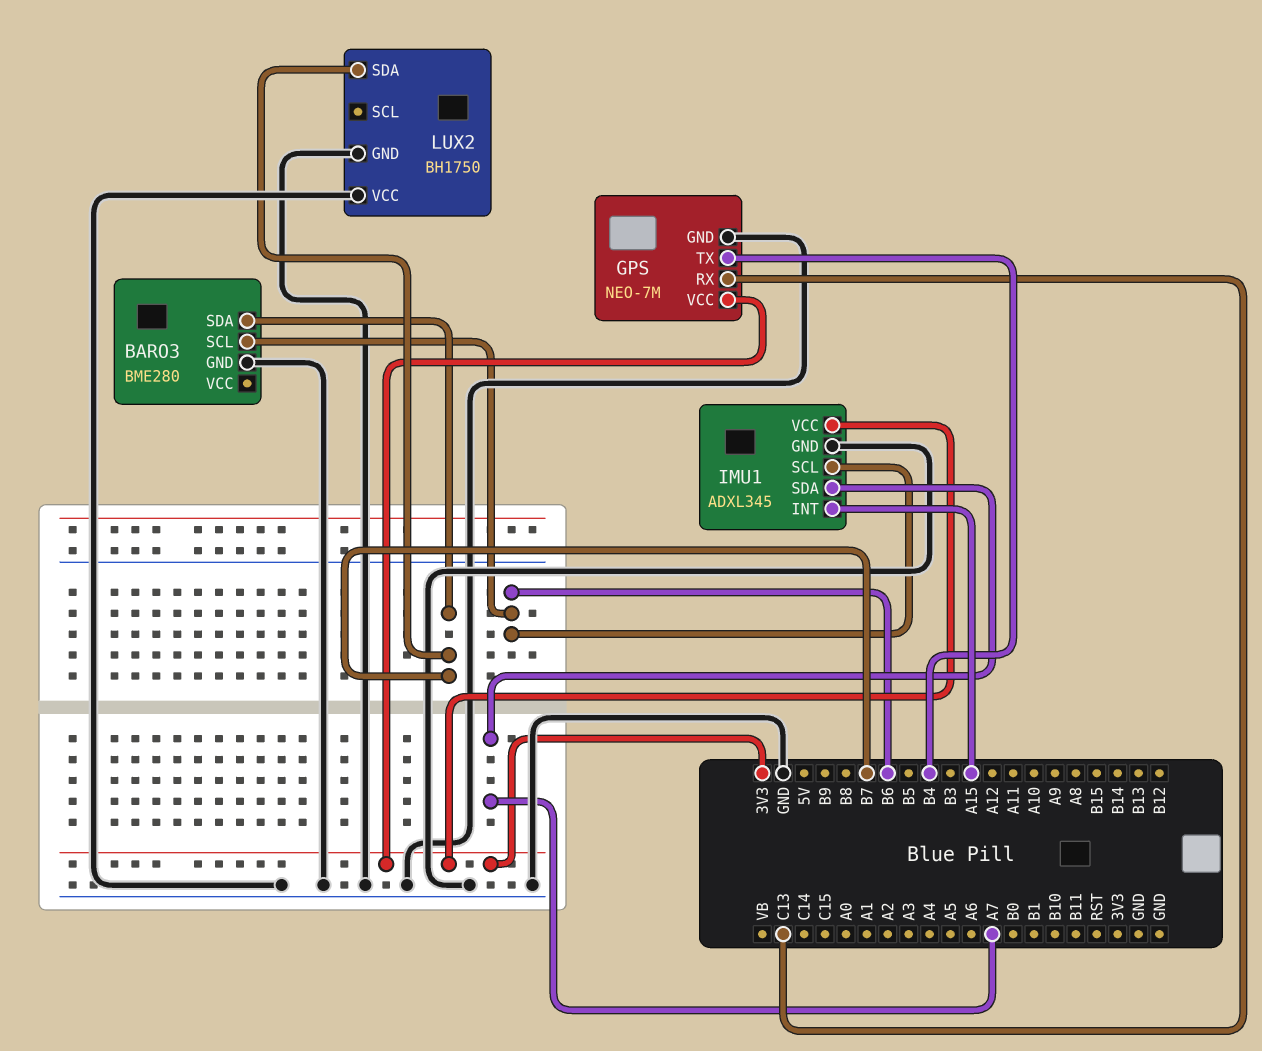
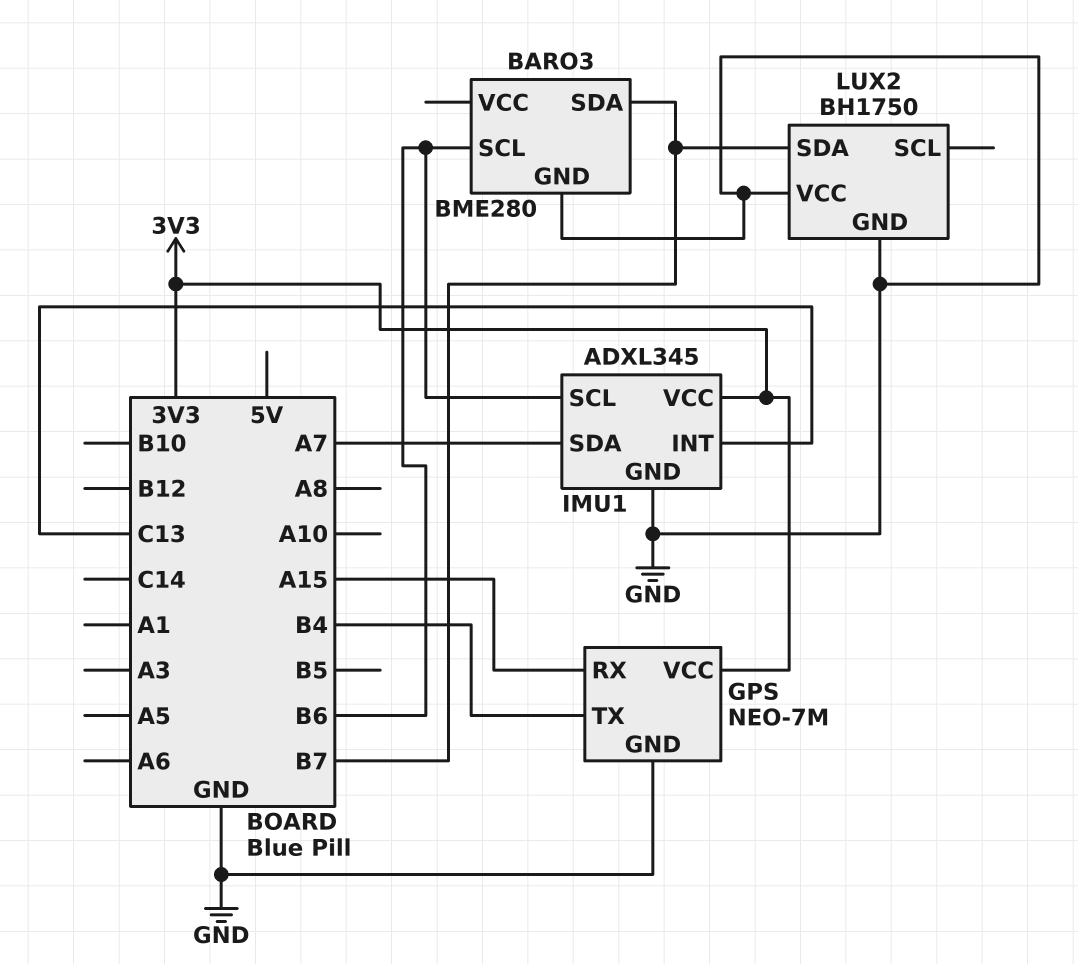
GPS pin RX: C13 -> A15
IMU1 pin INT: A15 -> C13

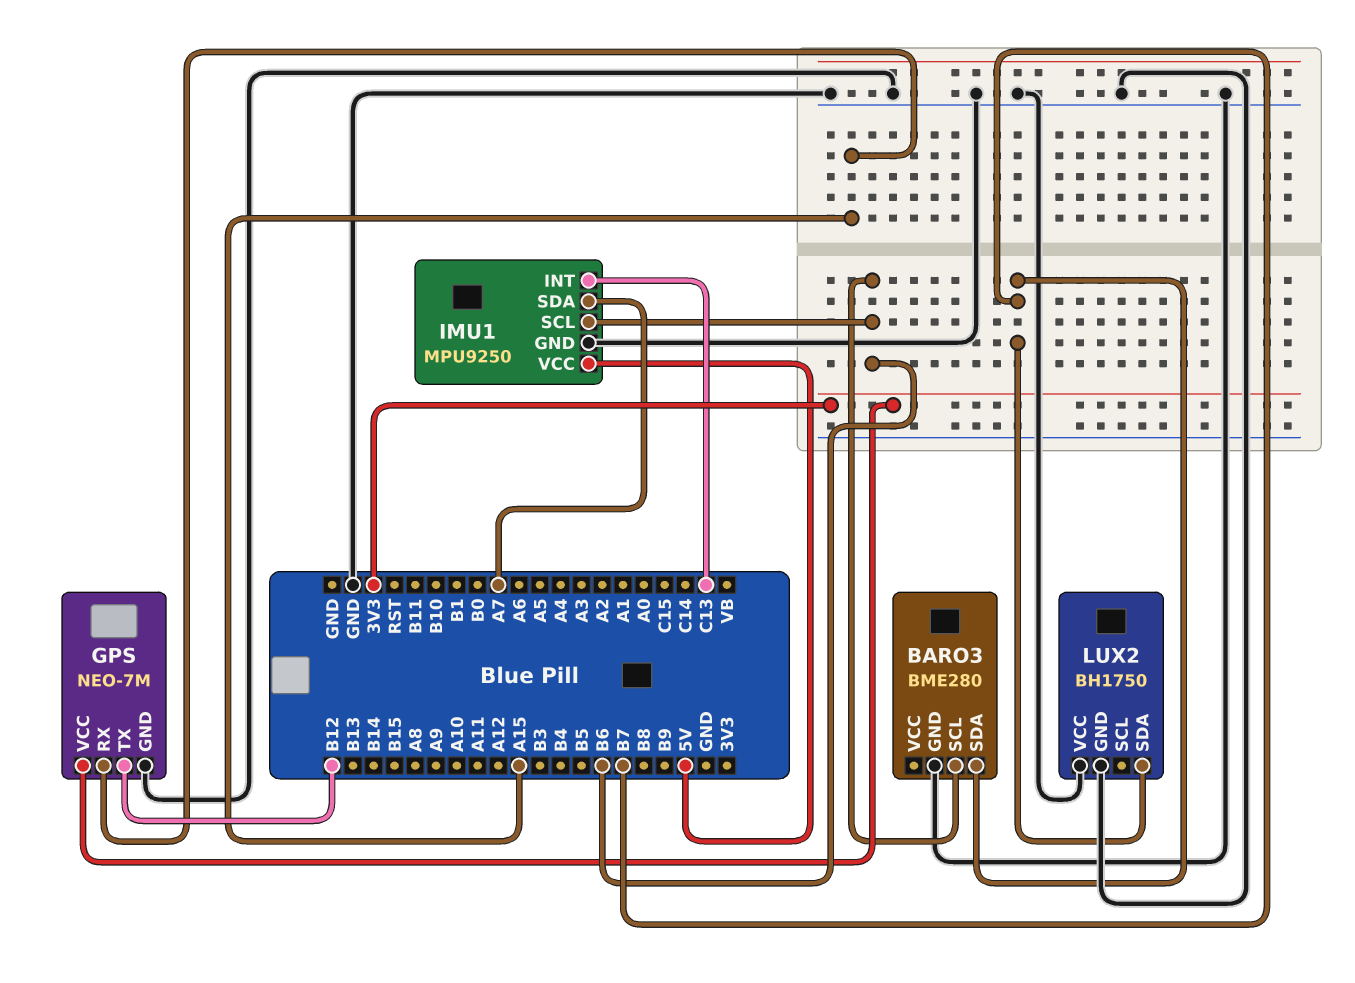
GPS pin TX: B4 -> B12
IMU1: ADXL345 -> MPU9250
IMU1 pin VCC: 3V3 -> 5V

